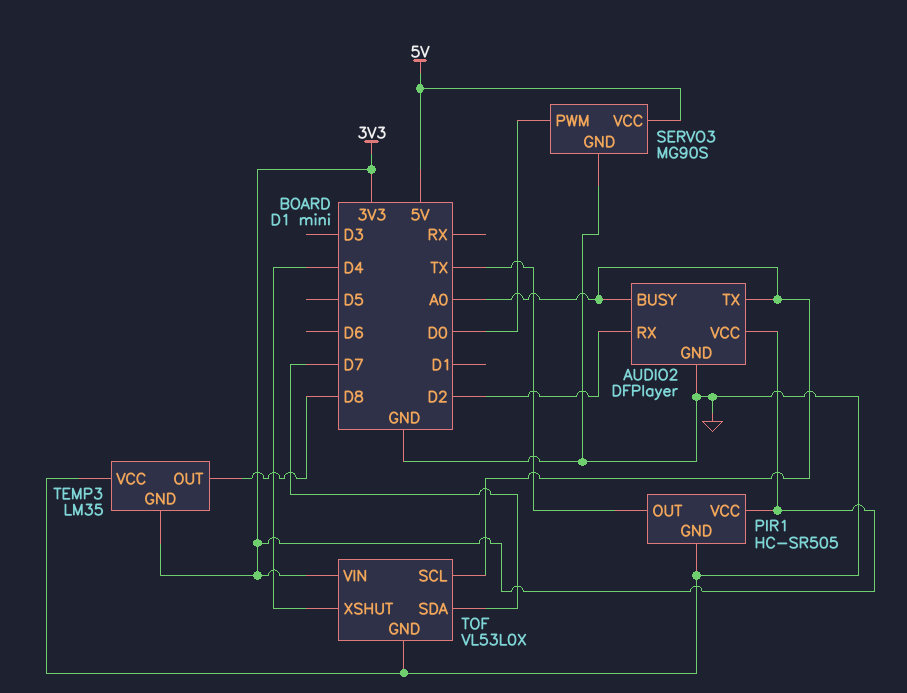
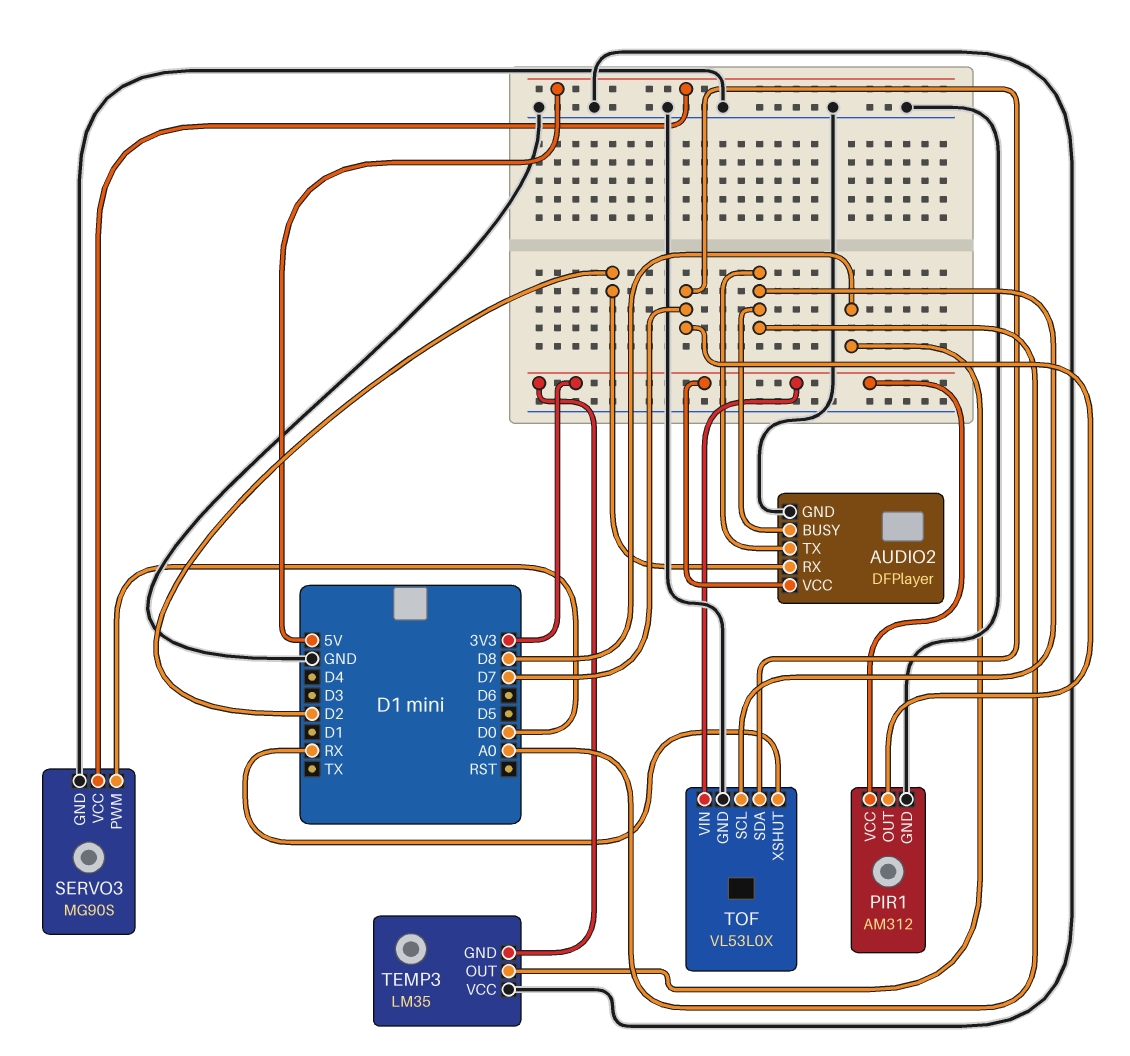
PIR1: HC-SR505 -> AM312
PIR1 pin OUT: TX -> D7
TOF pin XSHUT: D4 -> RX

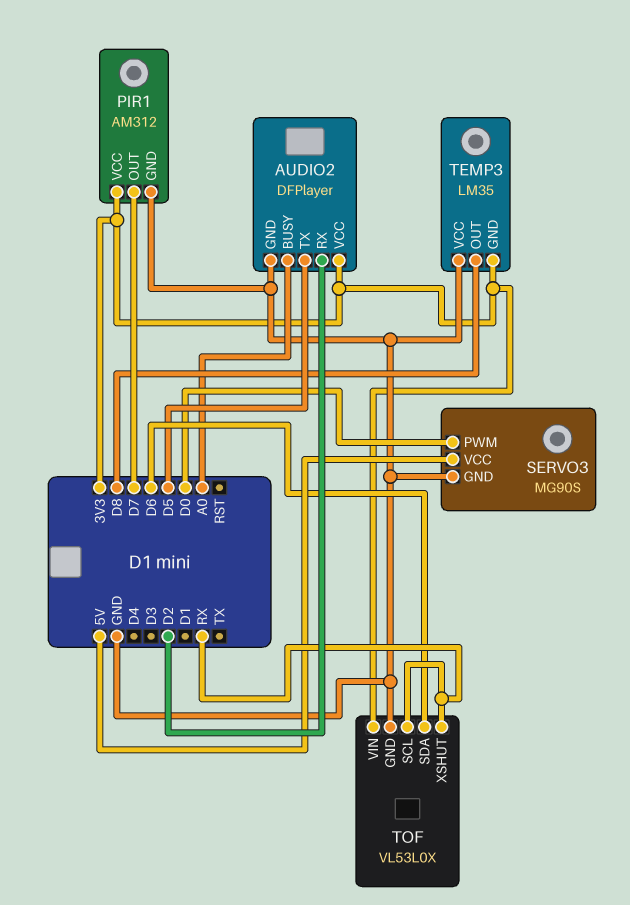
AUDIO2 pin TX: A0 -> D5
TOF pin SCL: A0 -> RX
TOF pin SDA: D7 -> D6

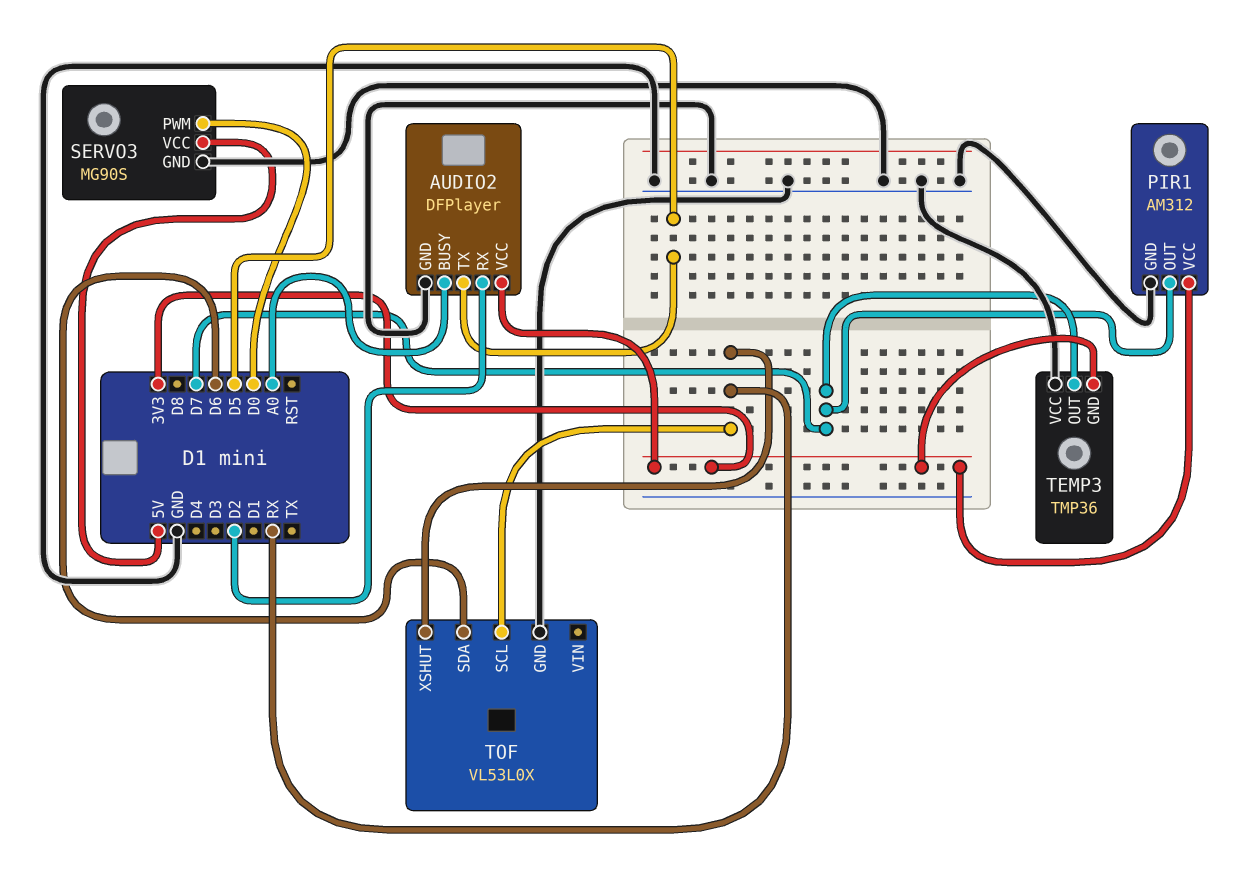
TEMP3: LM35 -> TMP36
TEMP3 pin OUT: D8 -> D7
TOF pin VIN: 3V3 -> none

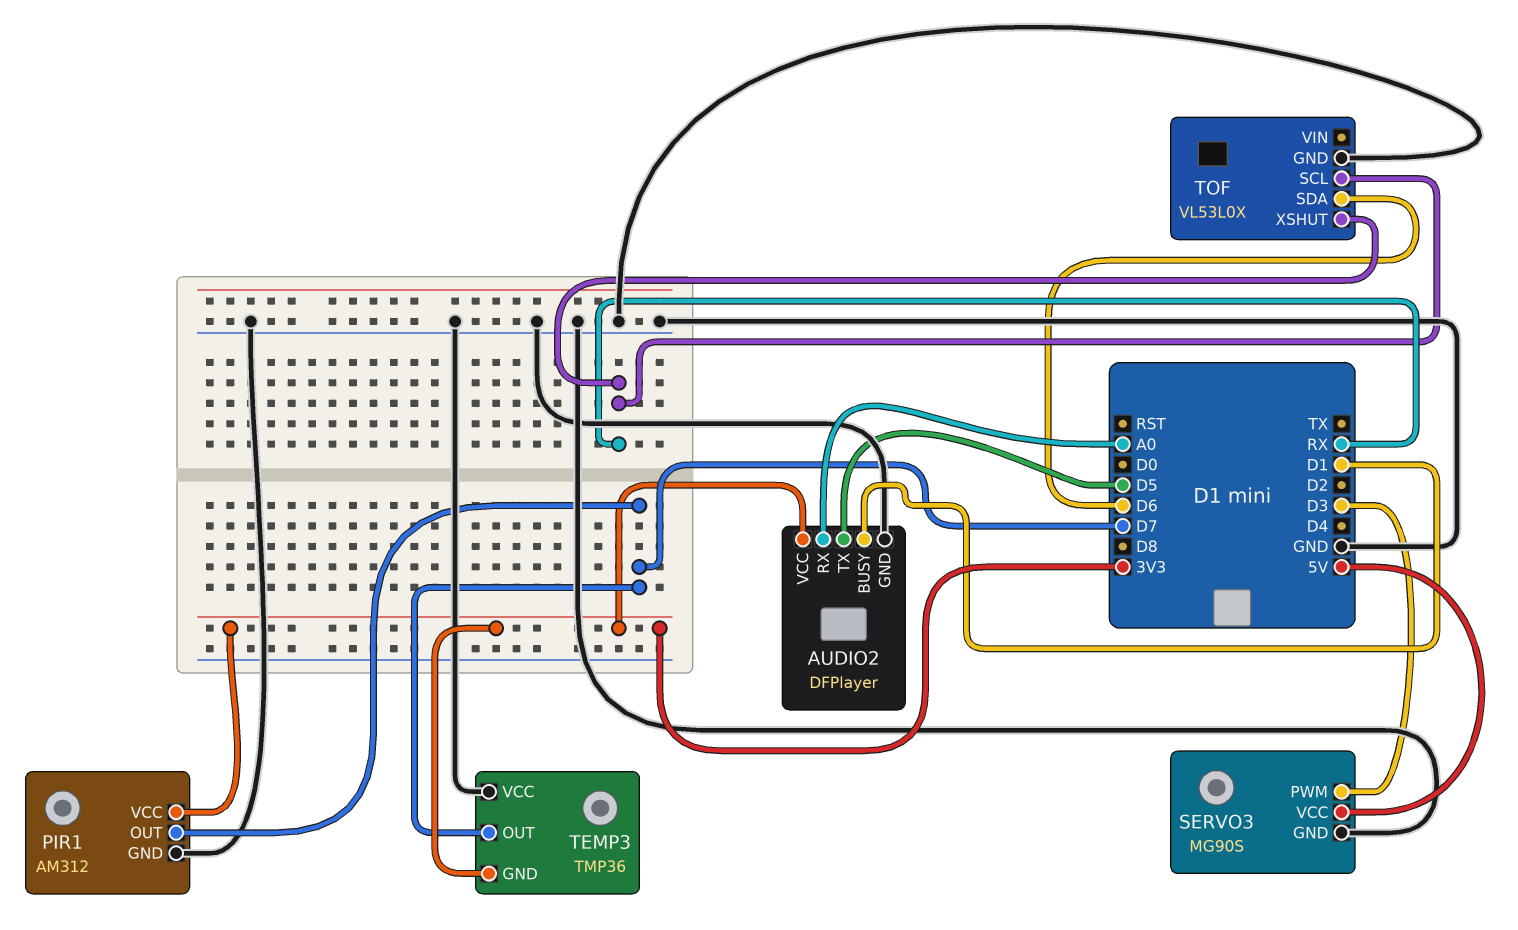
AUDIO2 pin BUSY: A0 -> D1
AUDIO2 pin RX: D2 -> A0
SERVO3 pin PWM: D0 -> D3

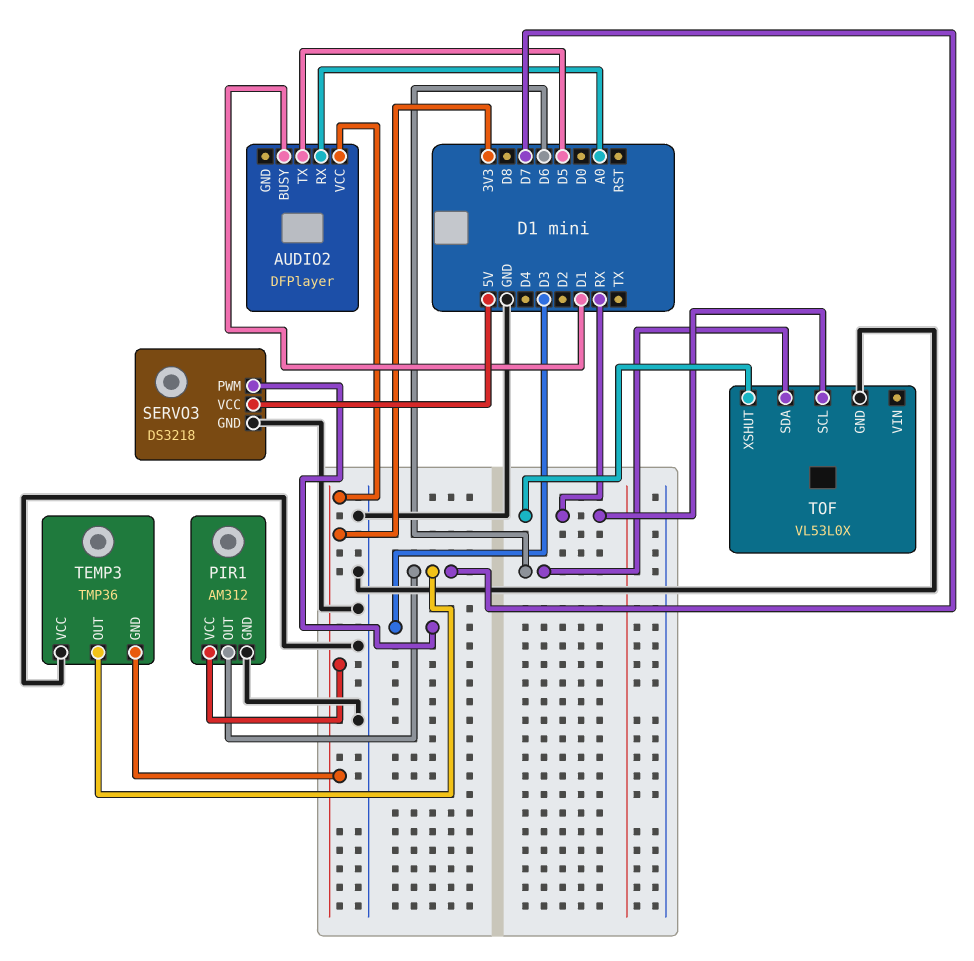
AUDIO2 pin GND: GND -> none
SERVO3: MG90S -> DS3218

